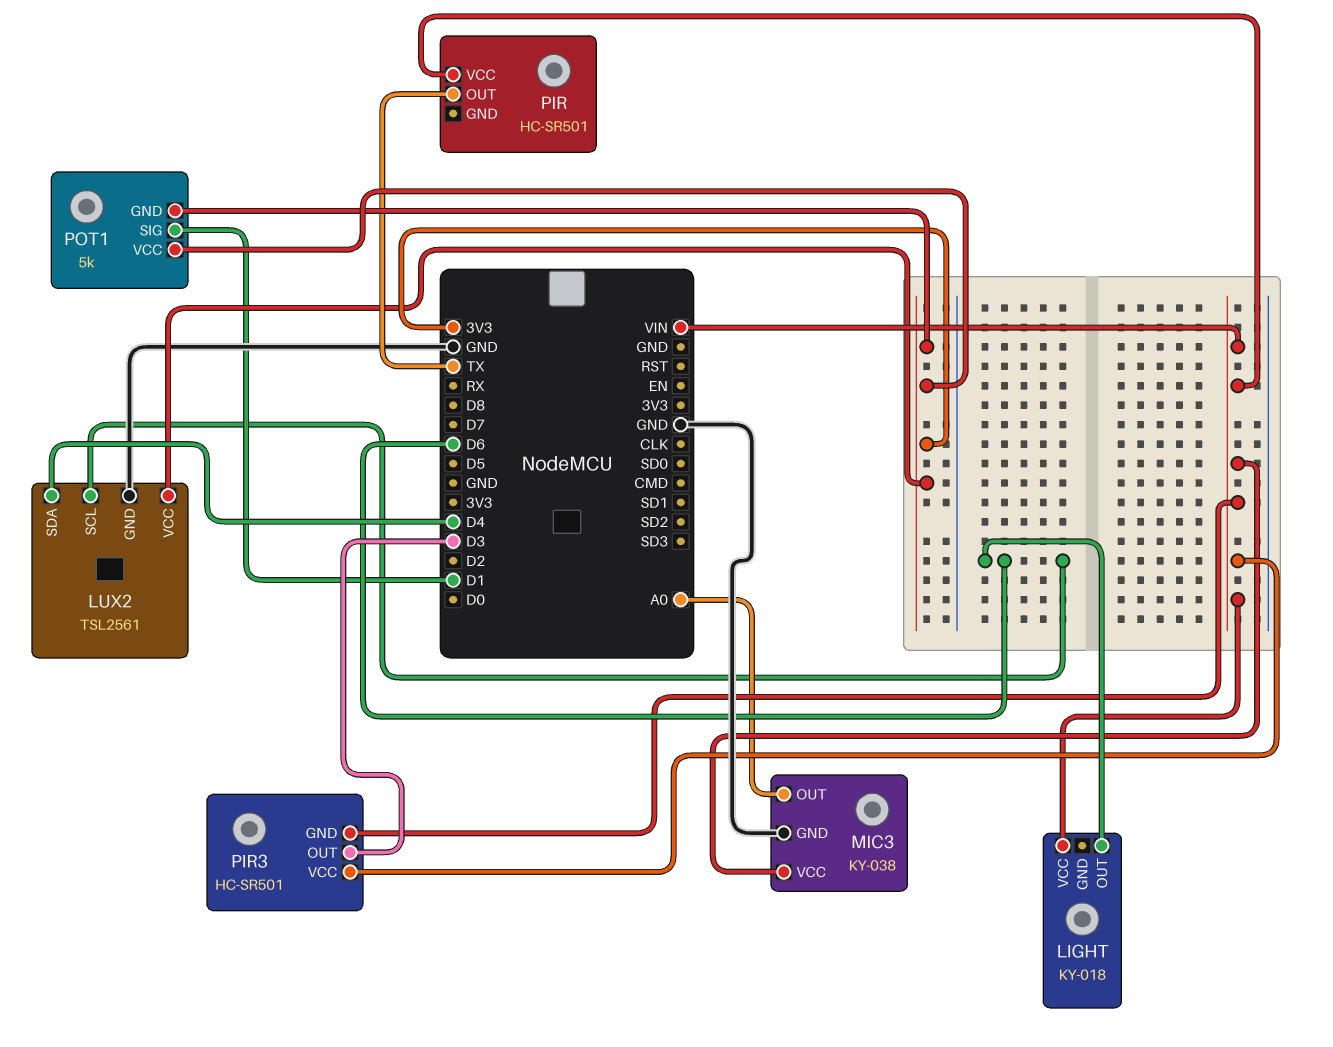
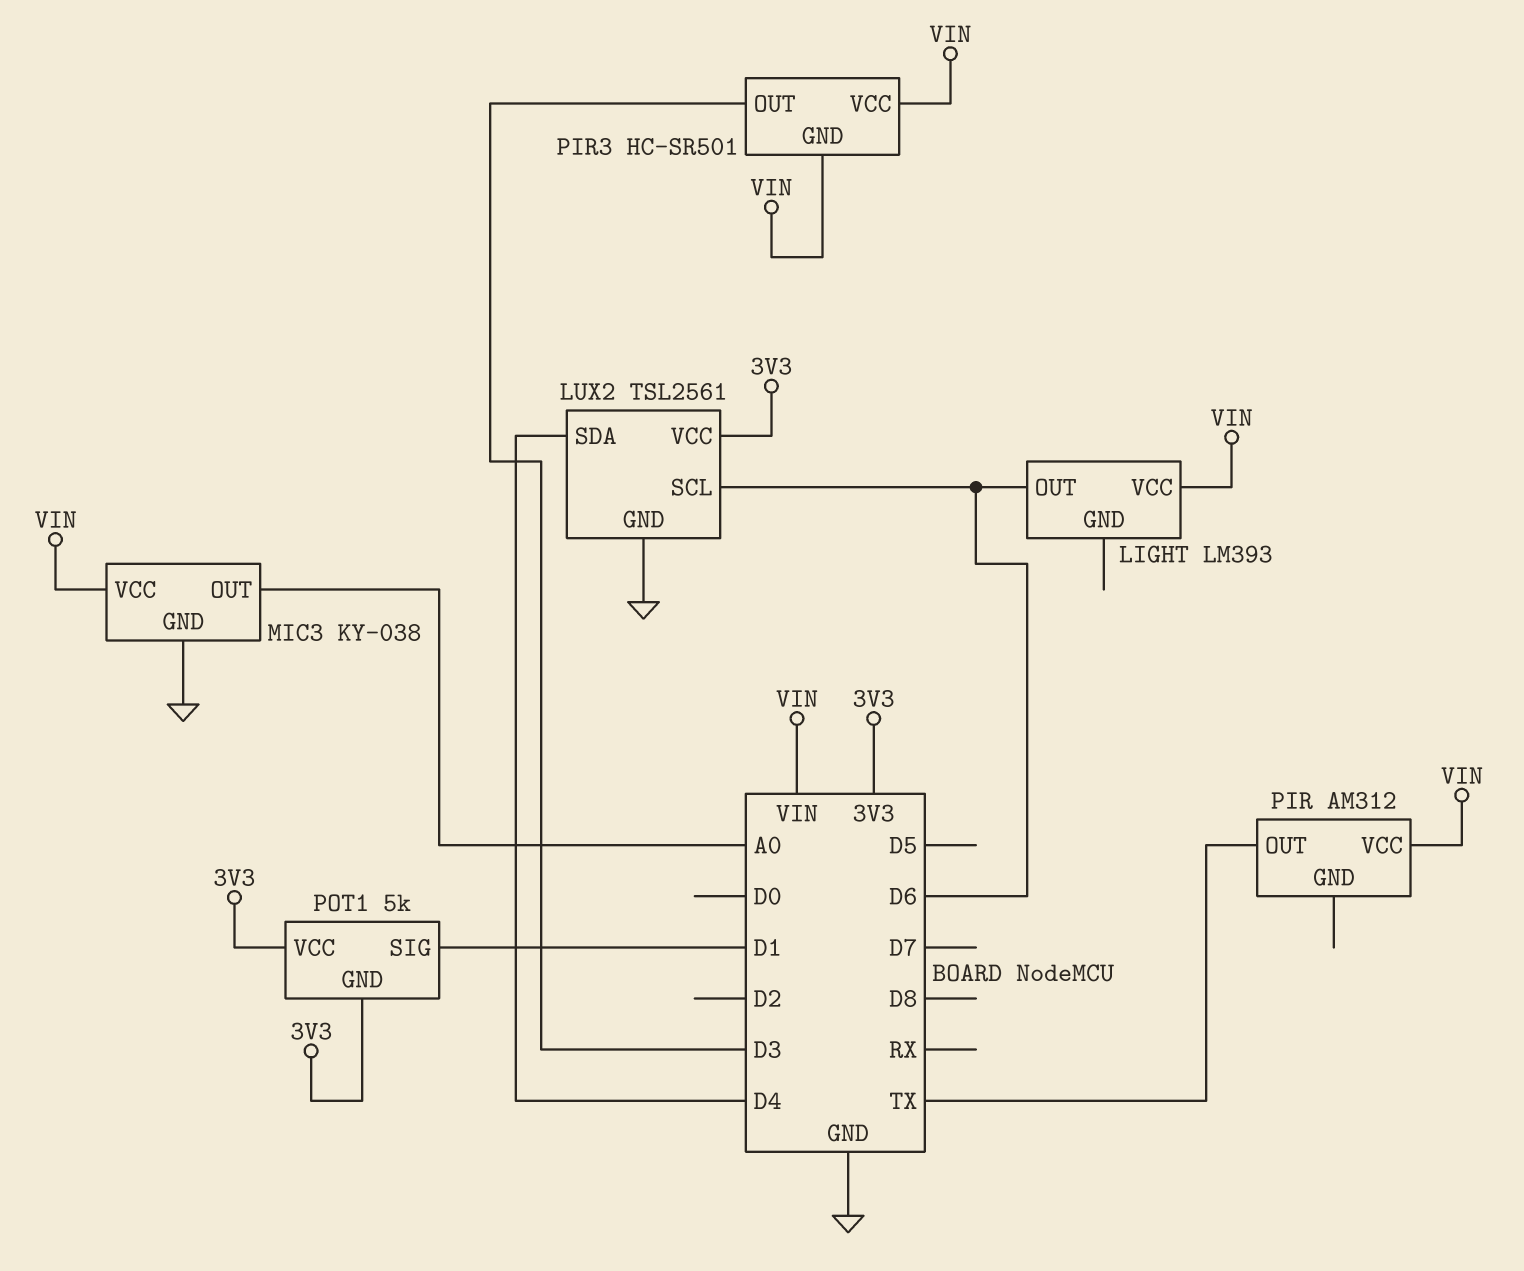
LIGHT: KY-018 -> LM393
PIR: HC-SR501 -> AM312

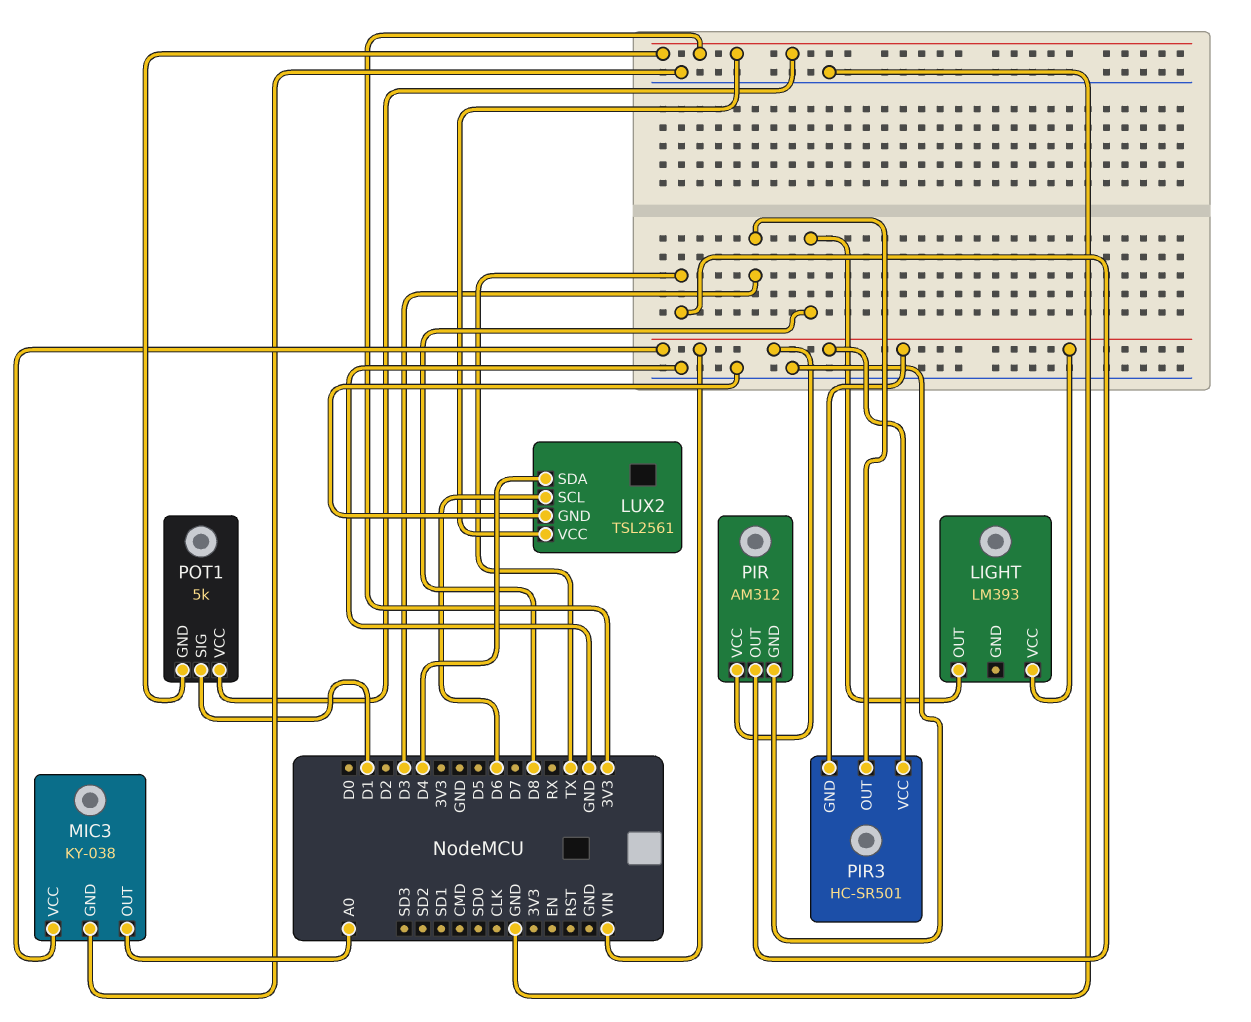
LIGHT pin OUT: D6 -> D8
PIR pin GND: none -> GND

